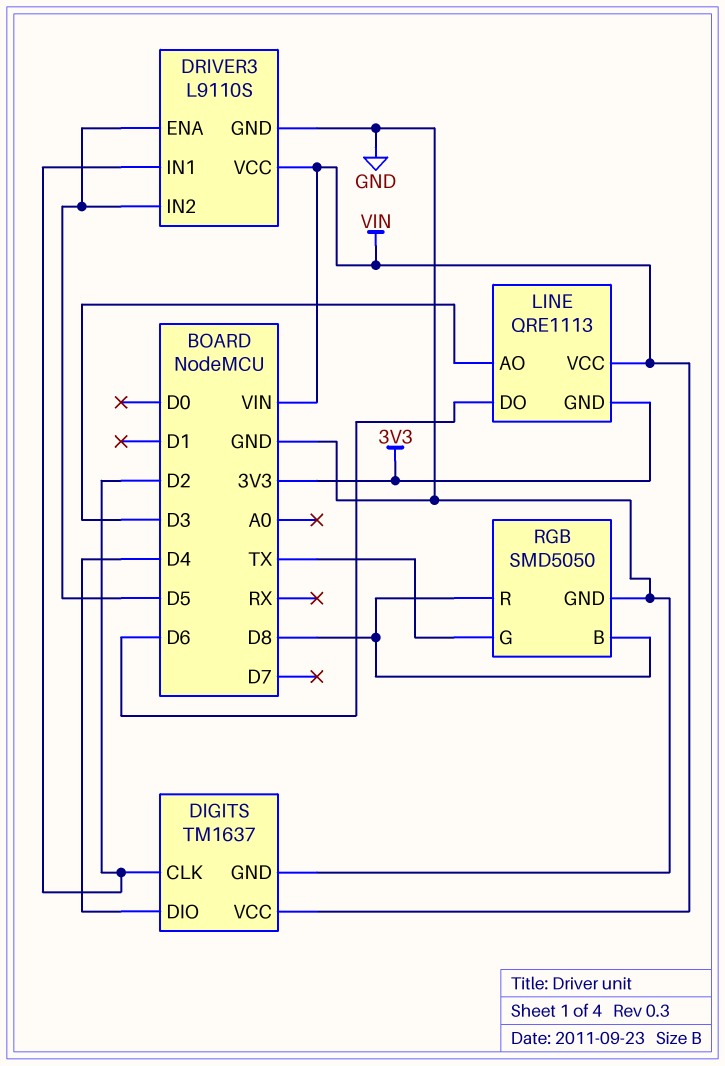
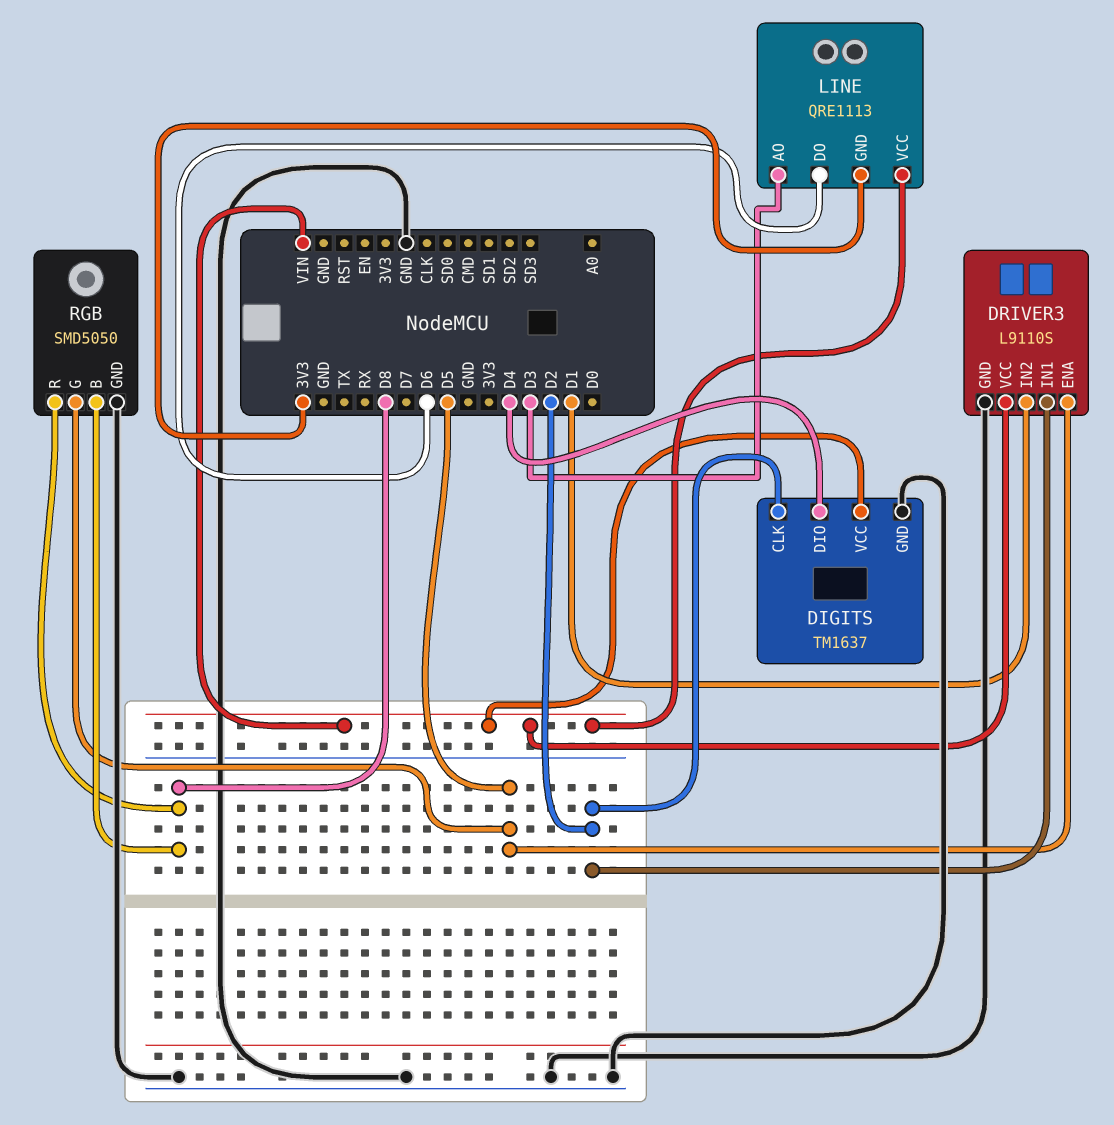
DRIVER3 pin IN2: D5 -> D1
RGB pin G: TX -> D5

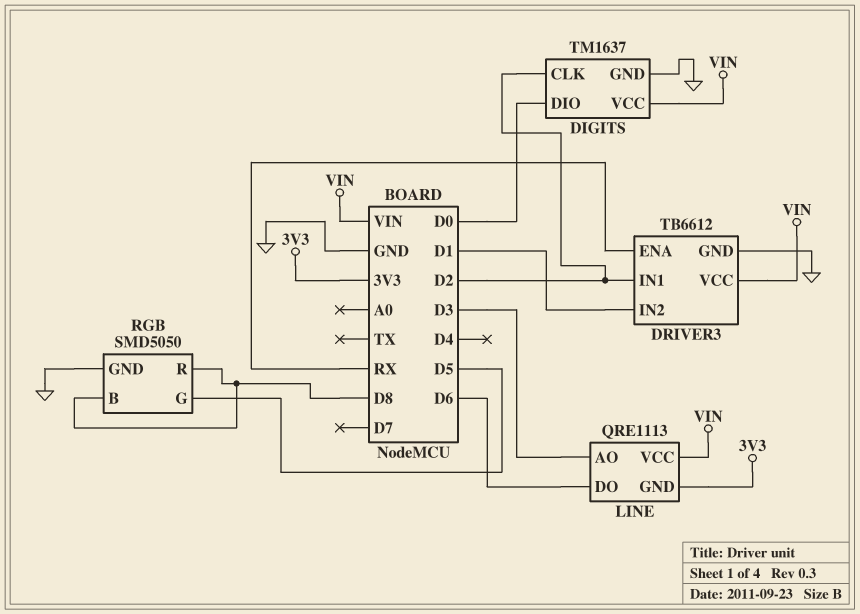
DIGITS pin DIO: D4 -> D0
DRIVER3: L9110S -> TB6612
DRIVER3 pin ENA: D5 -> RX

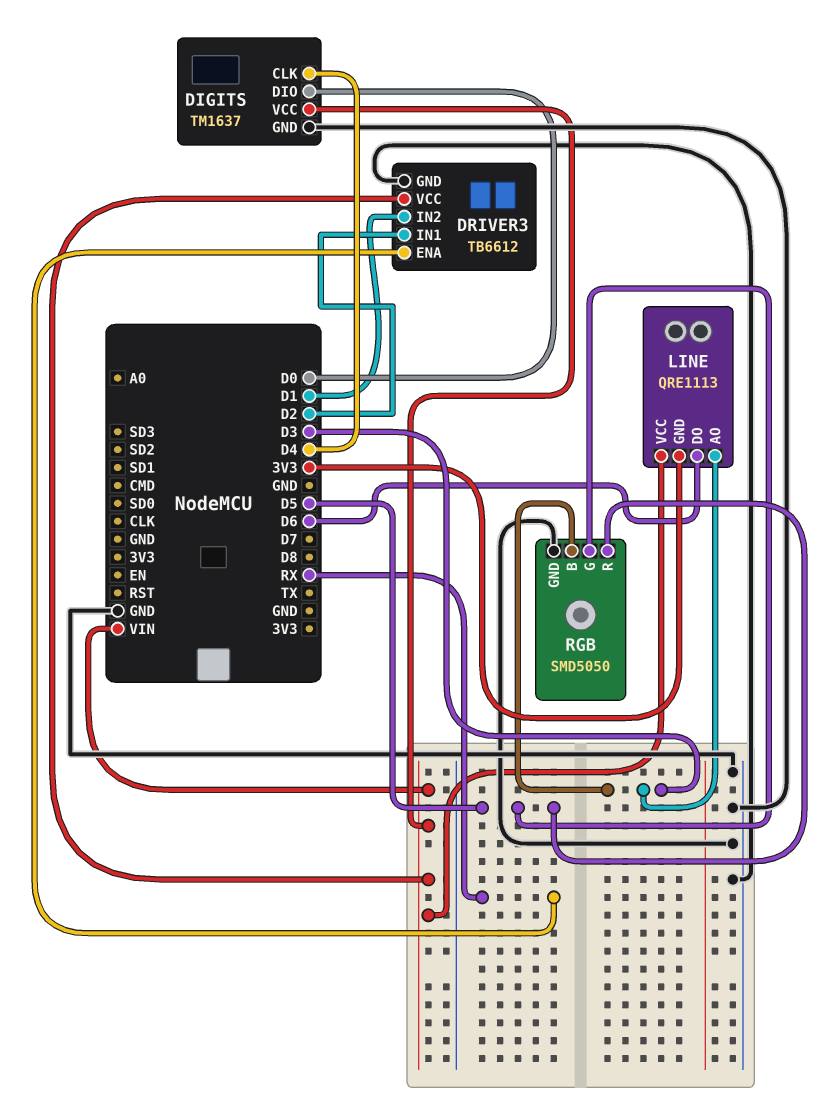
DIGITS pin CLK: D2 -> D4
RGB pin B: D8 -> D3
RGB pin R: D8 -> D5

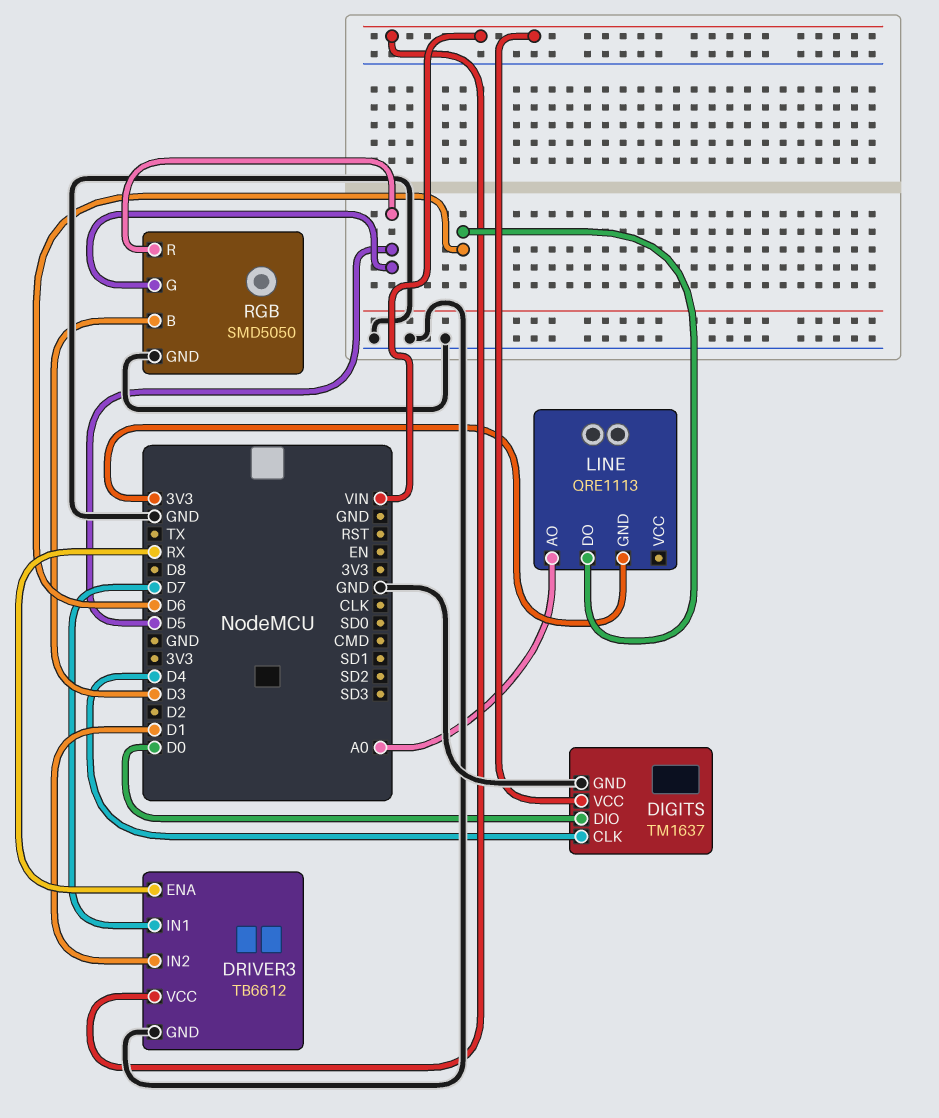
DRIVER3 pin IN1: D2 -> D7
LINE pin AO: D3 -> A0
LINE pin VCC: VIN -> none

